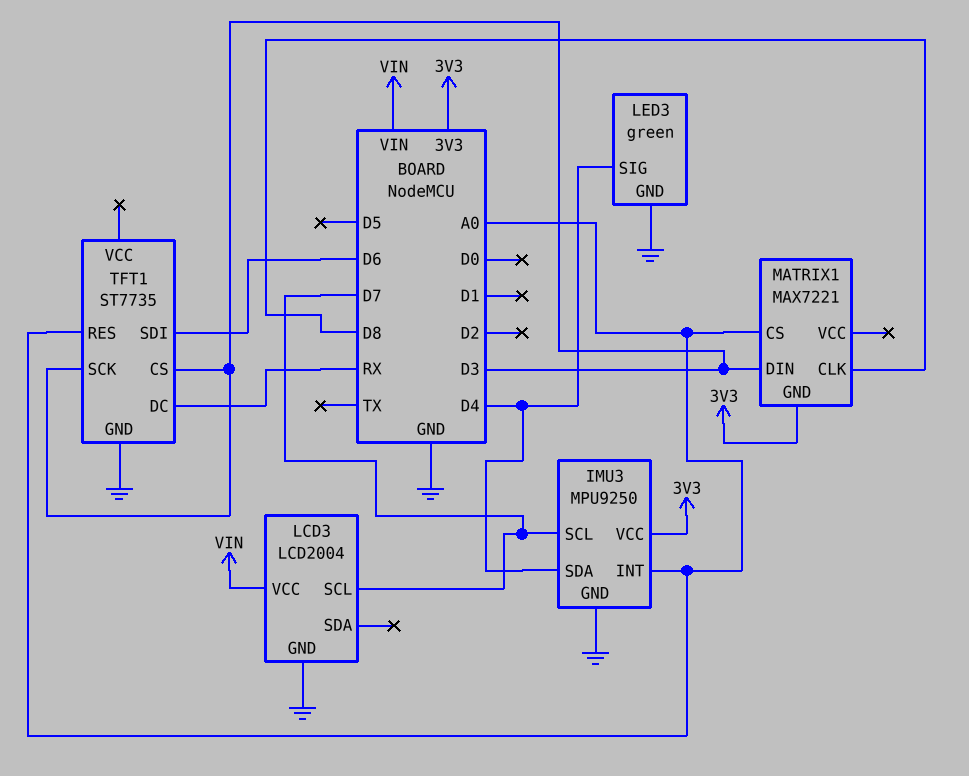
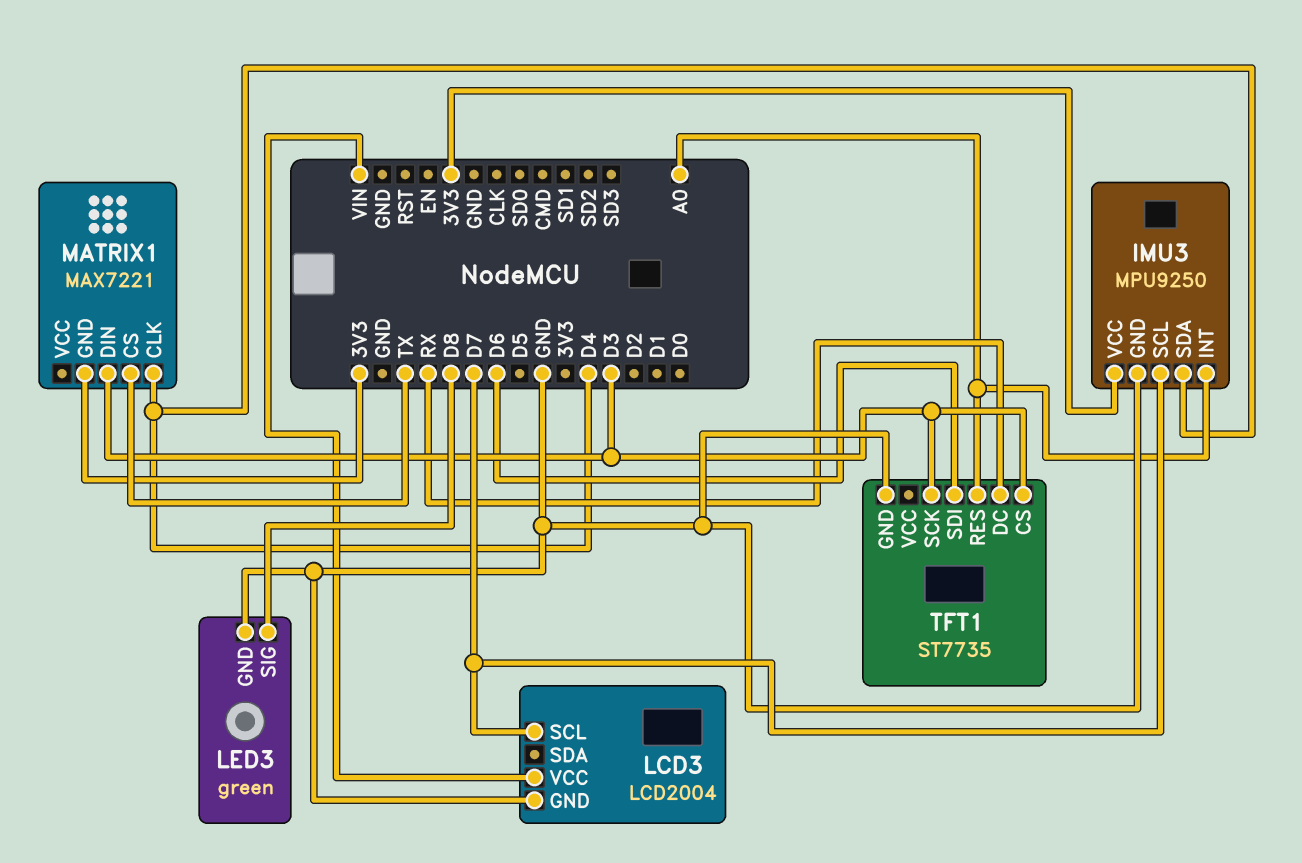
LED3 pin SIG: D4 -> D8
MATRIX1 pin CLK: D8 -> D4
MATRIX1 pin CS: A0 -> TX

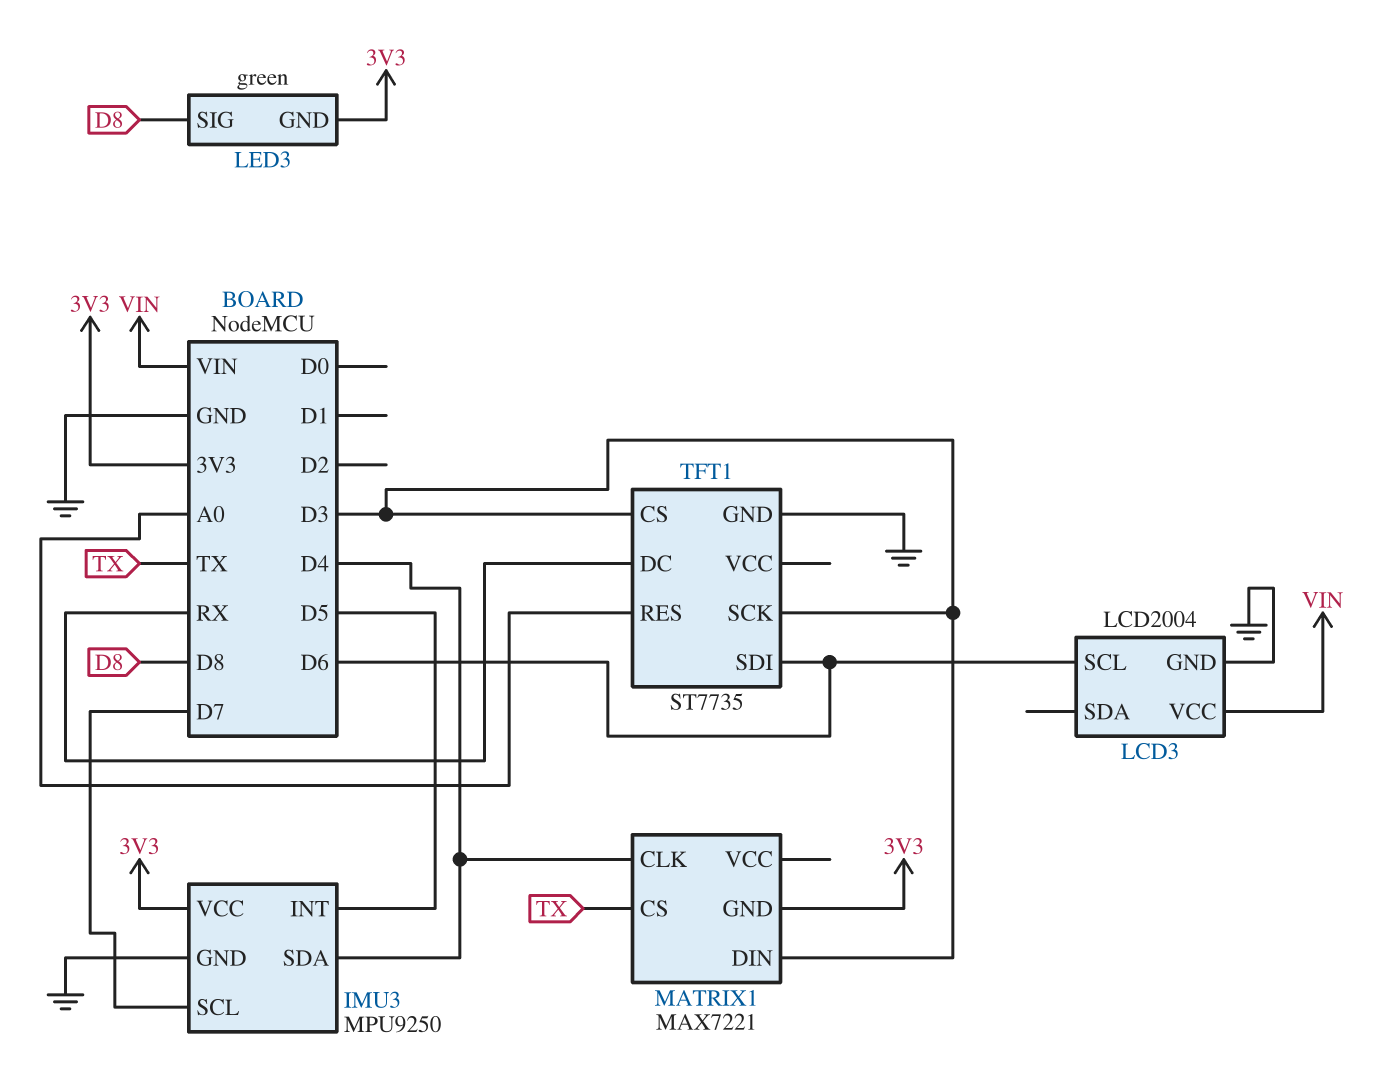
IMU3 pin INT: A0 -> D5
LCD3 pin SCL: D7 -> D6
LED3 pin GND: GND -> 3V3

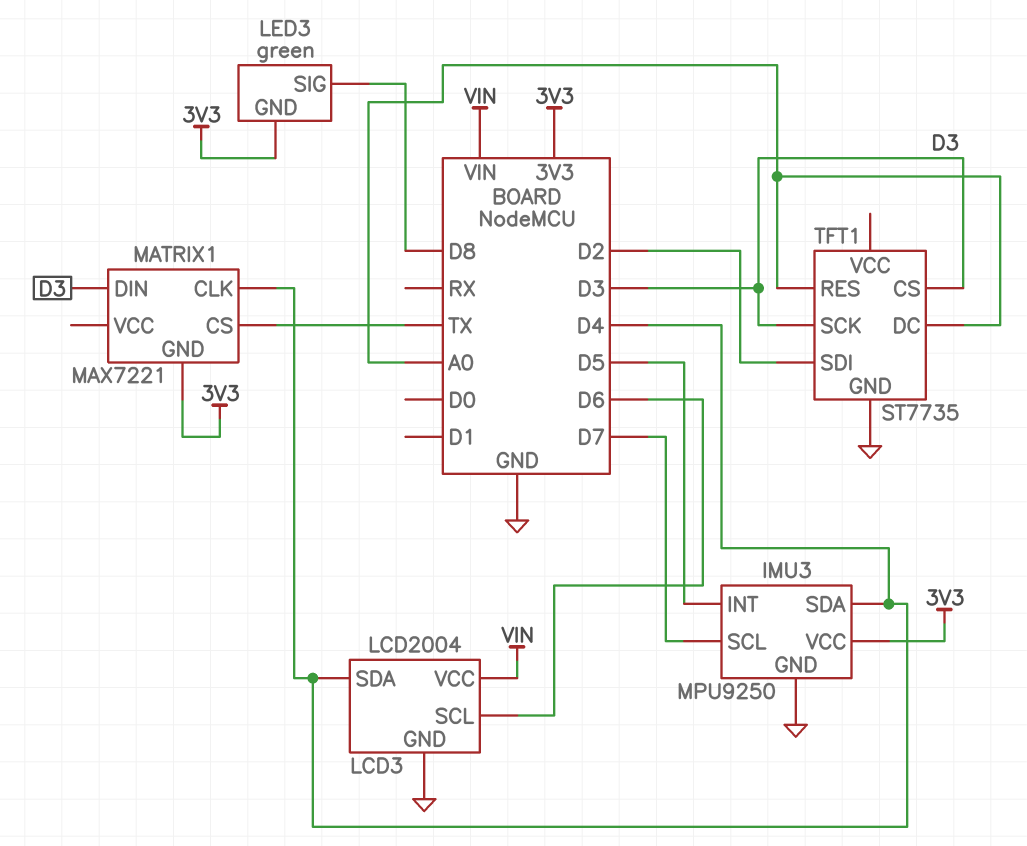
LCD3 pin SDA: none -> D4
TFT1 pin DC: RX -> A0
TFT1 pin SDI: D6 -> D2

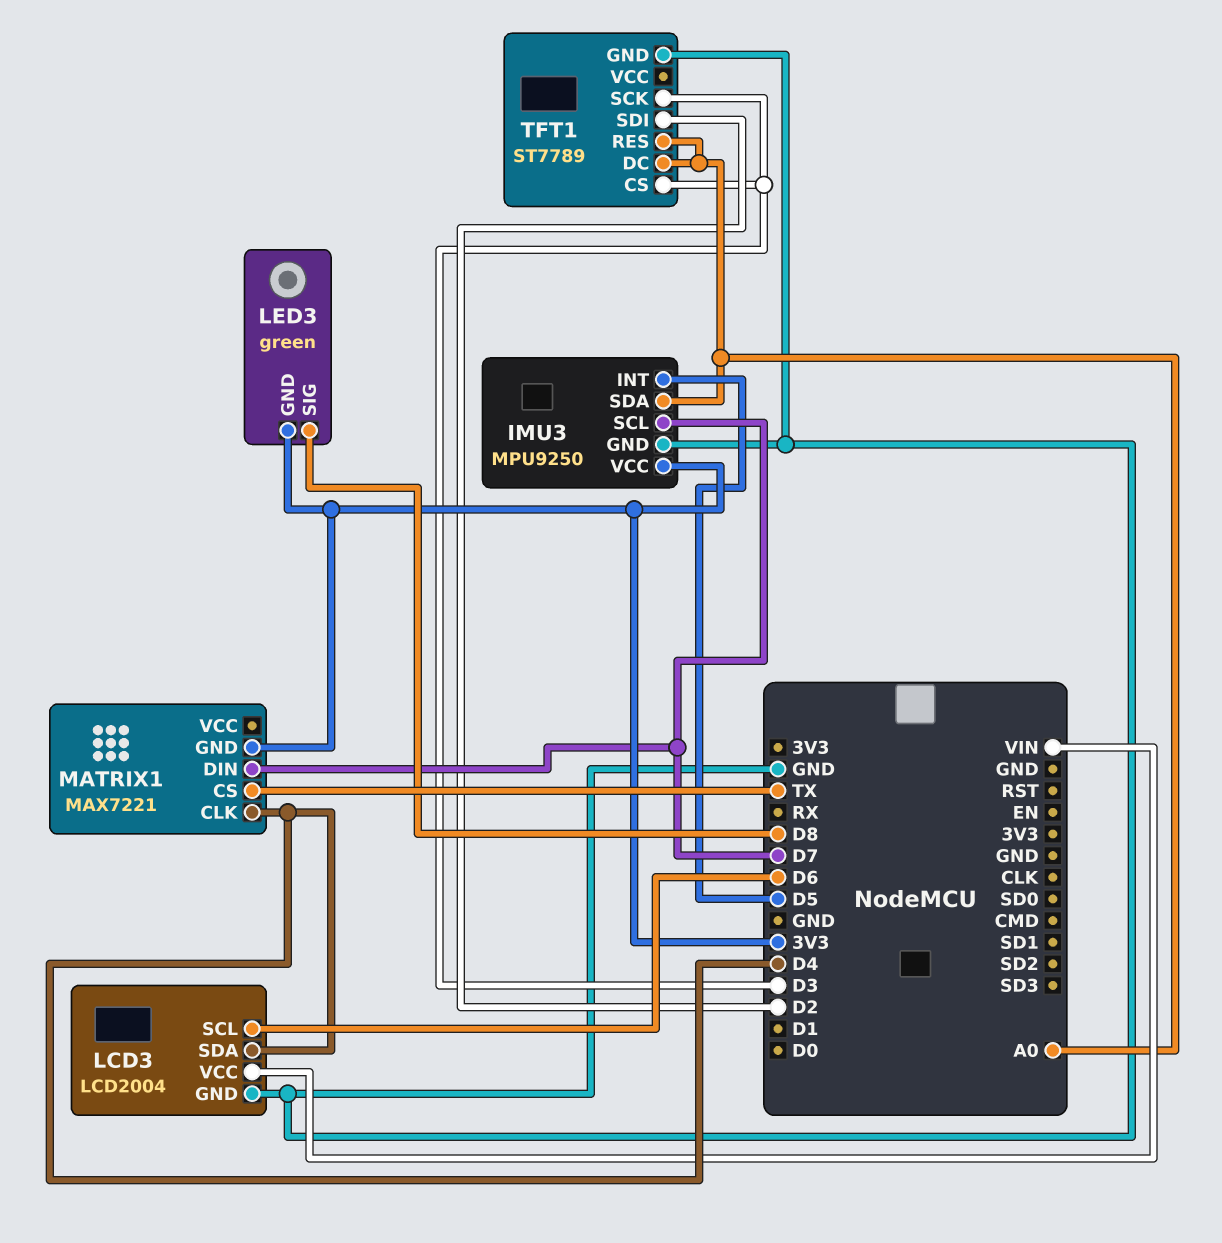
IMU3 pin SDA: D4 -> A0
MATRIX1 pin DIN: D3 -> D7
TFT1: ST7735 -> ST7789

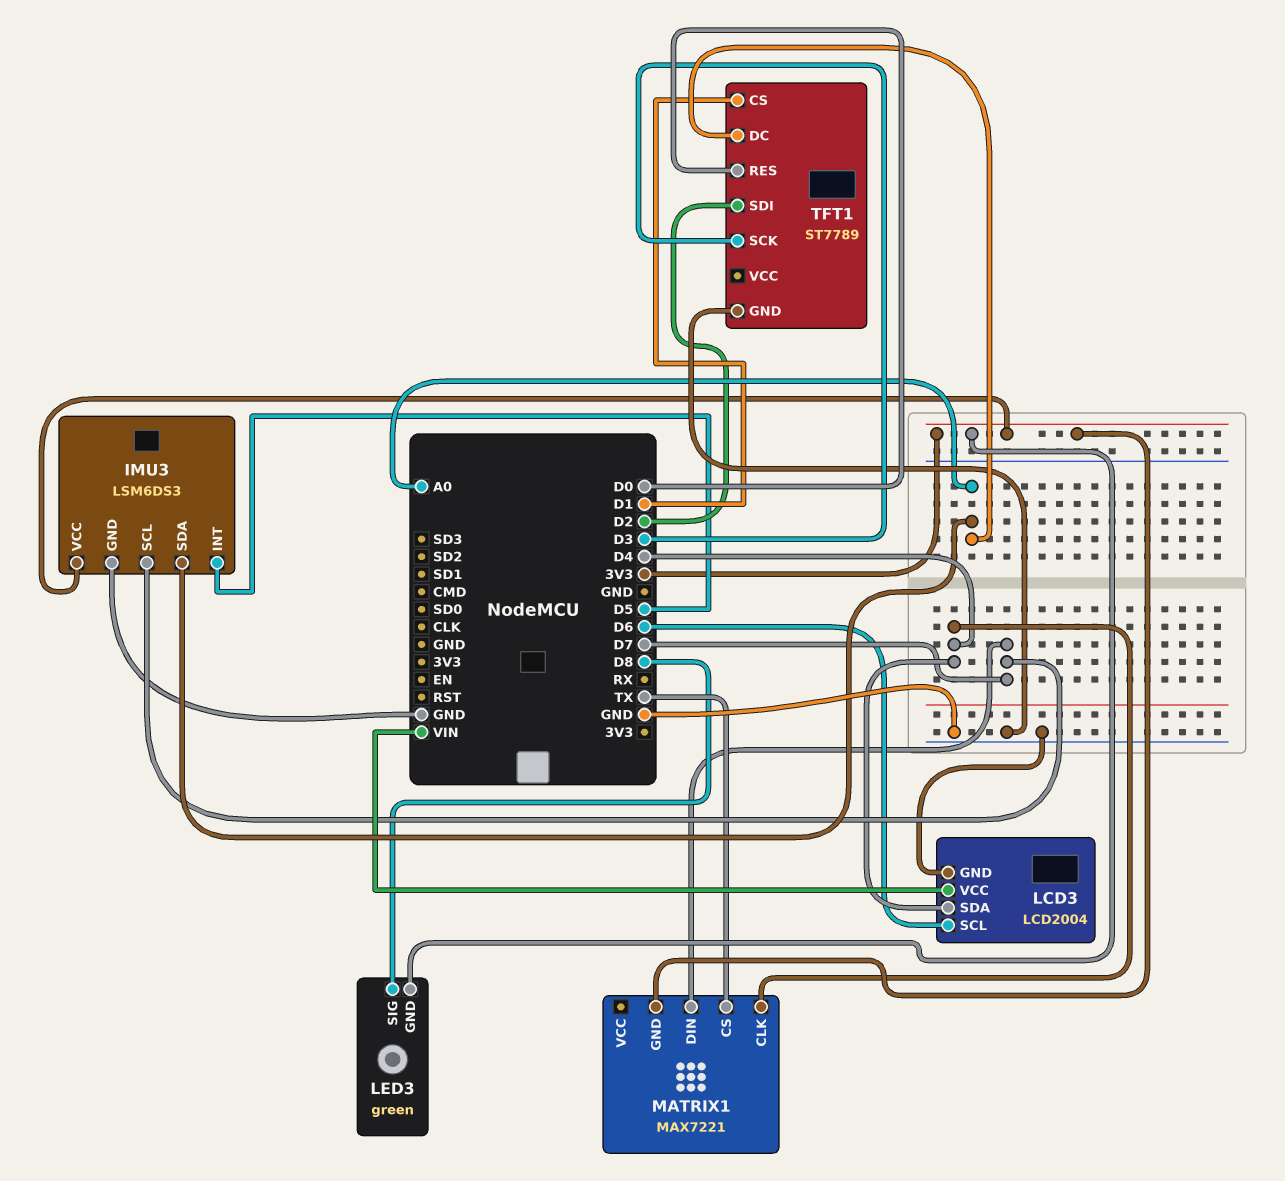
IMU3: MPU9250 -> LSM6DS3
TFT1 pin CS: D3 -> D1
TFT1 pin RES: A0 -> D0

